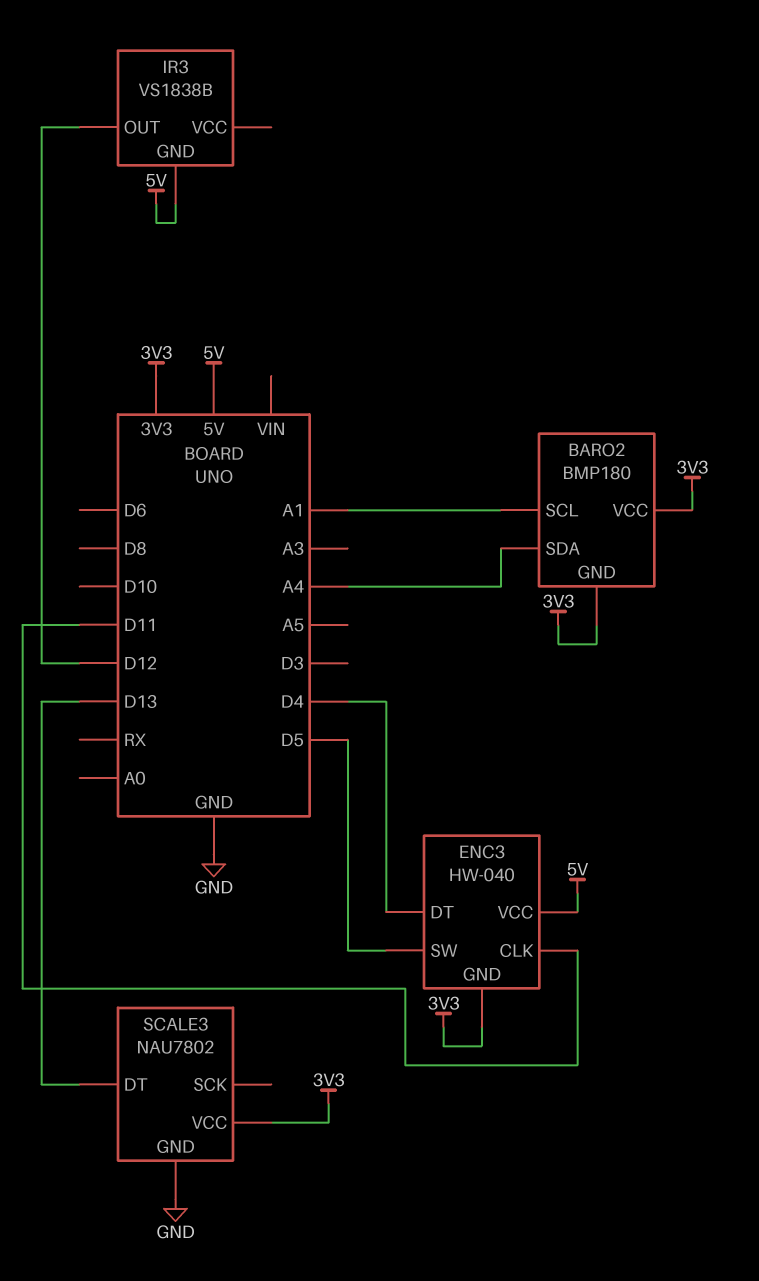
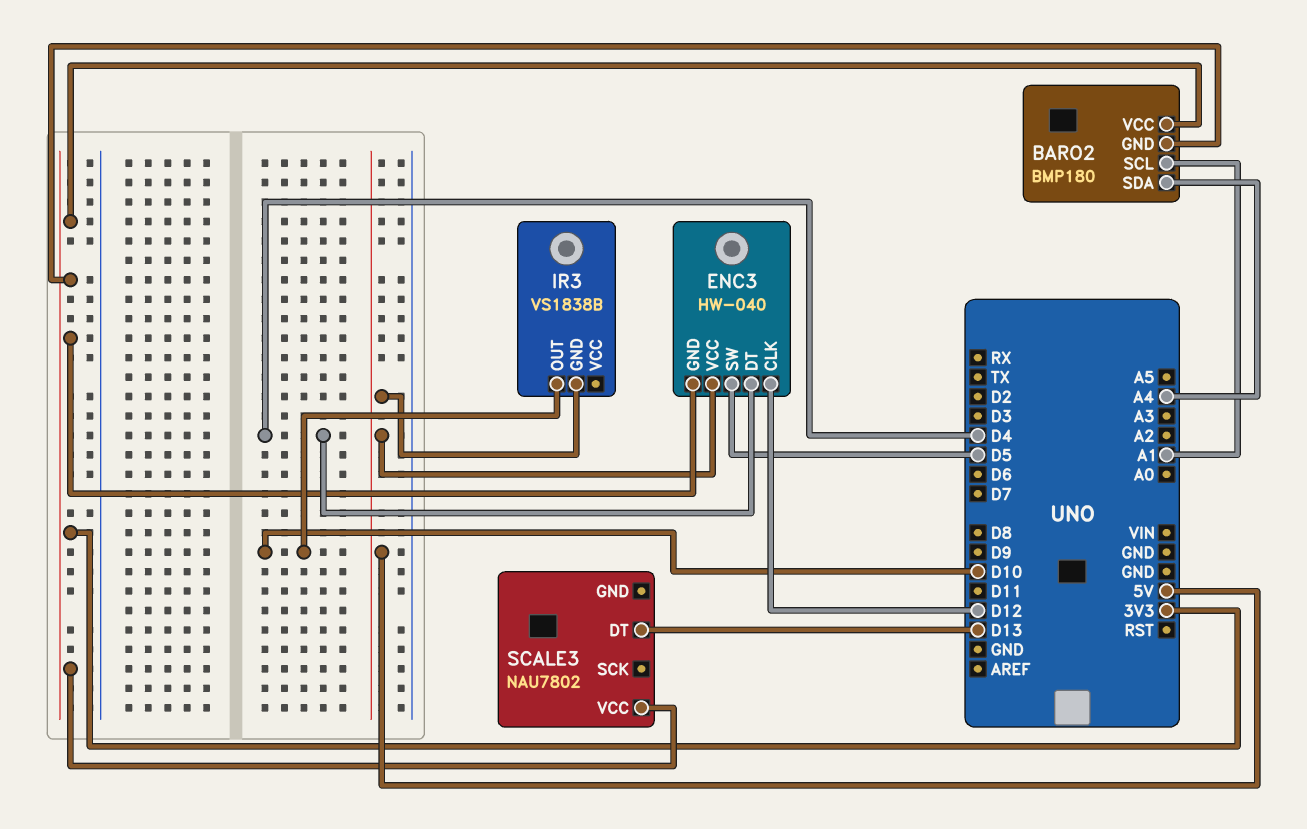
ENC3 pin CLK: D11 -> D12
IR3 pin OUT: D12 -> D10
SCALE3 pin GND: GND -> none

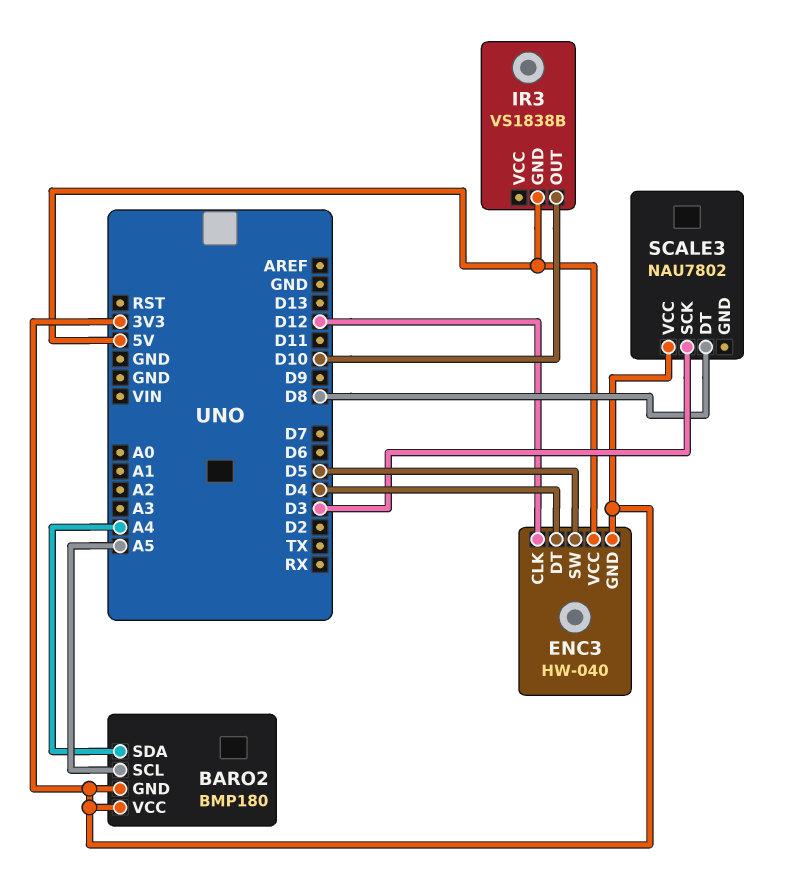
BARO2 pin SCL: A1 -> A5
SCALE3 pin DT: D13 -> D8
SCALE3 pin SCK: none -> D3

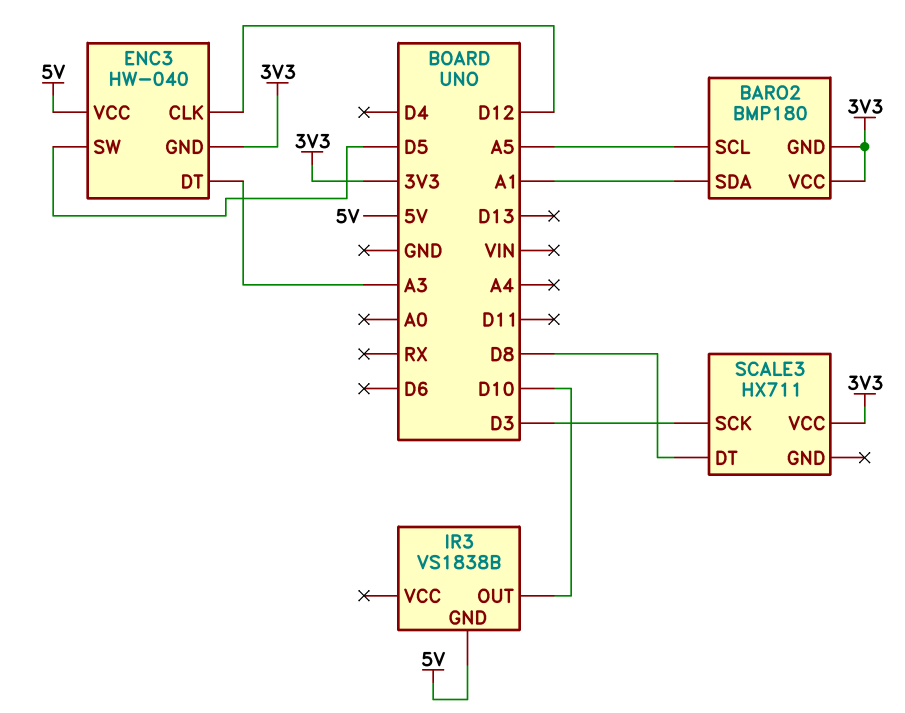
BARO2 pin SDA: A4 -> A1
ENC3 pin DT: D4 -> A3
SCALE3: NAU7802 -> HX711

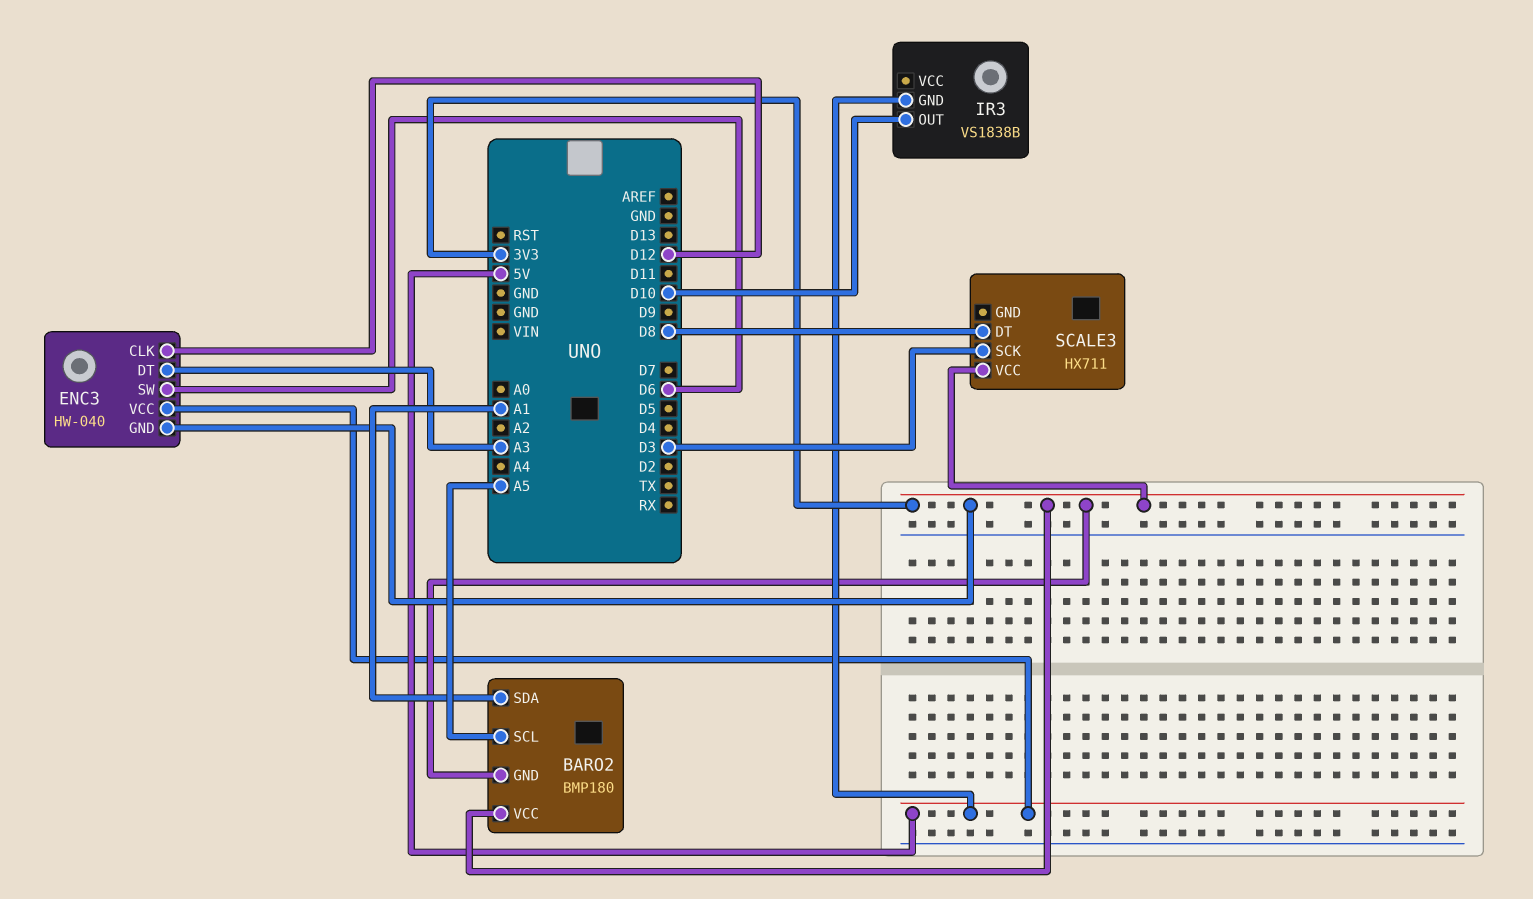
ENC3 pin SW: D5 -> D6

